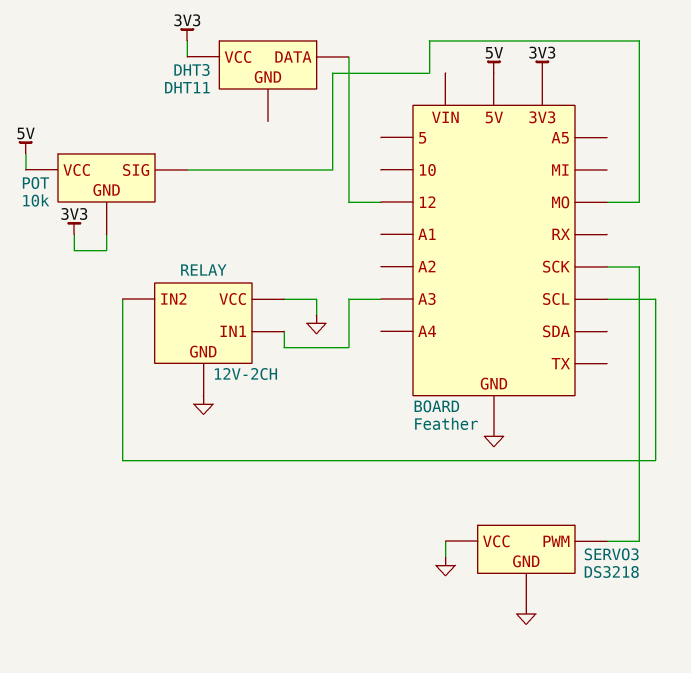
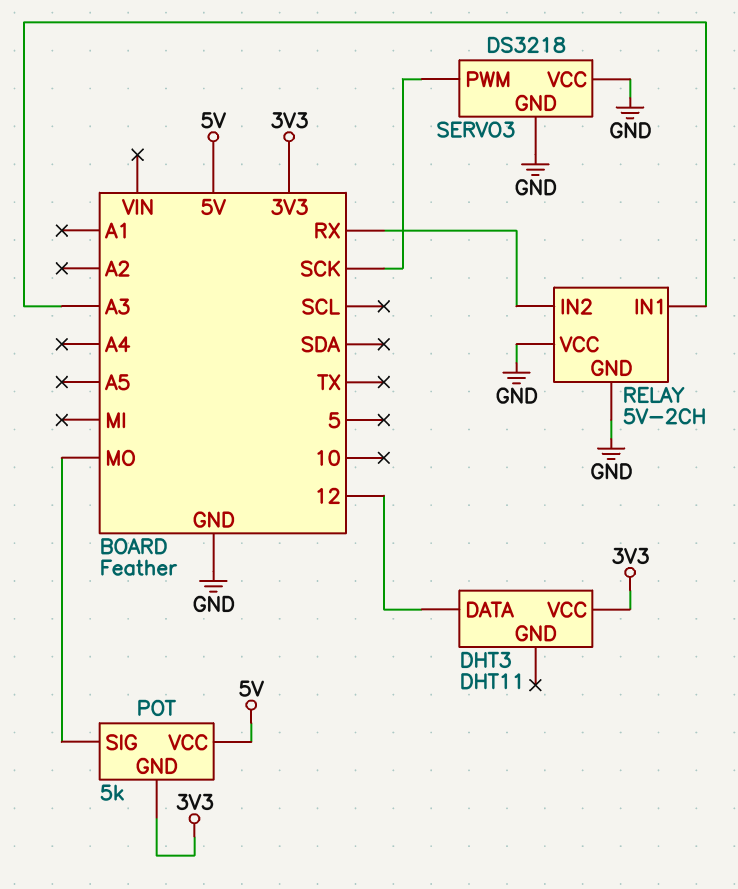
POT: 10k -> 5k
RELAY: 12V-2CH -> 5V-2CH
RELAY pin IN2: SCL -> RX

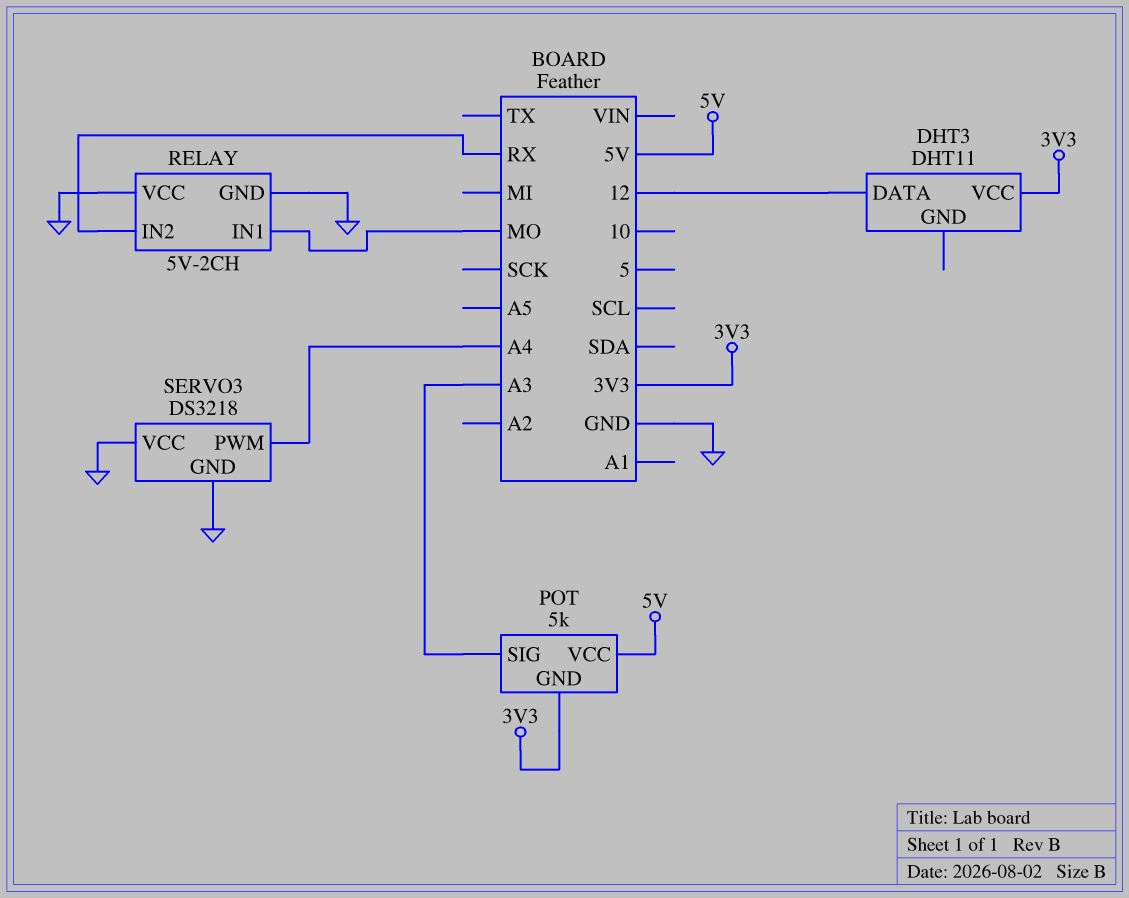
POT pin SIG: MO -> A3
RELAY pin IN1: A3 -> MO
SERVO3 pin PWM: SCK -> A4

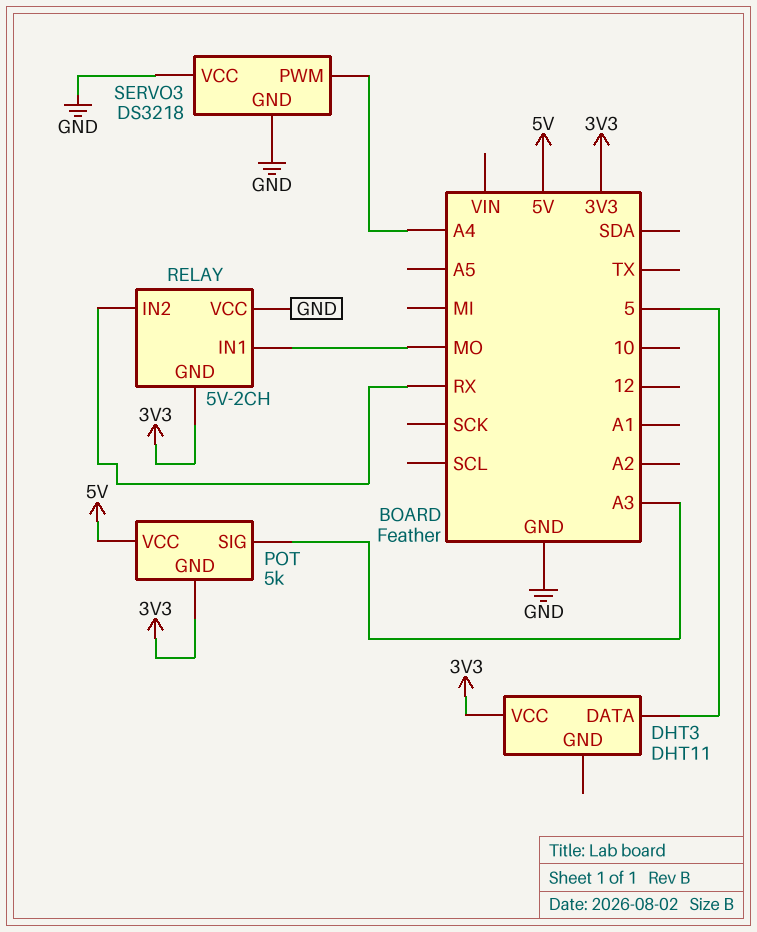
DHT3 pin DATA: 12 -> 5
RELAY pin GND: GND -> 3V3

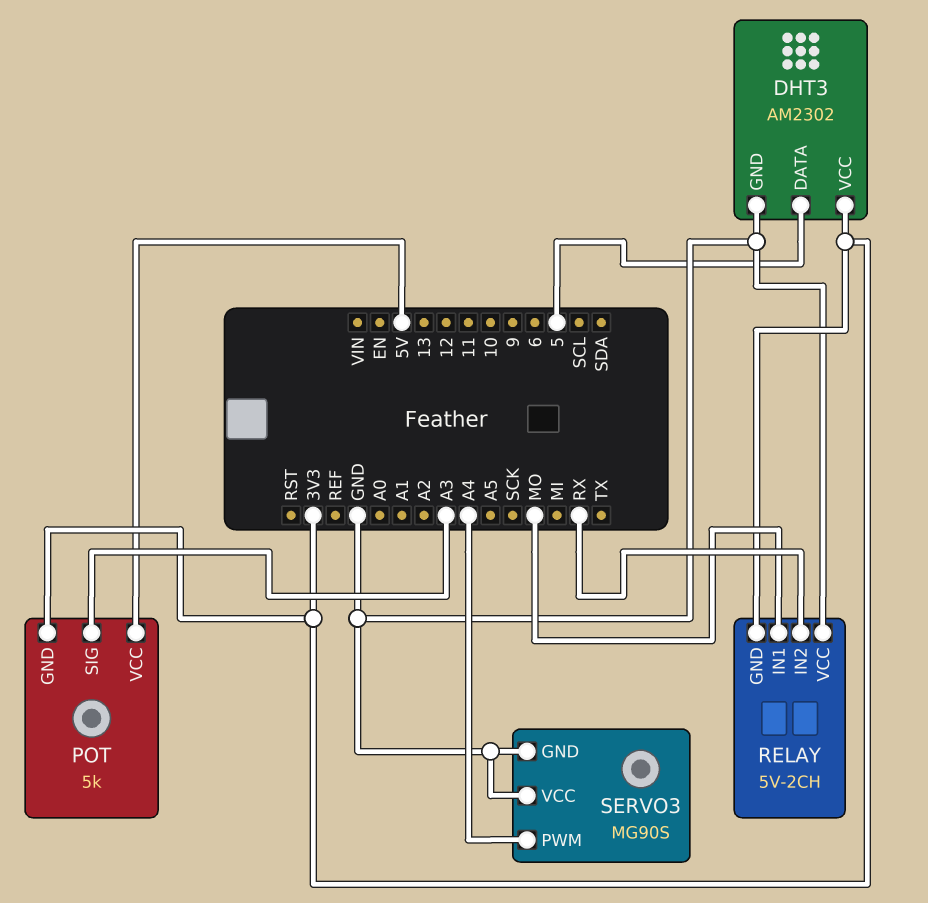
DHT3: DHT11 -> AM2302
DHT3 pin GND: none -> GND
SERVO3: DS3218 -> MG90S

